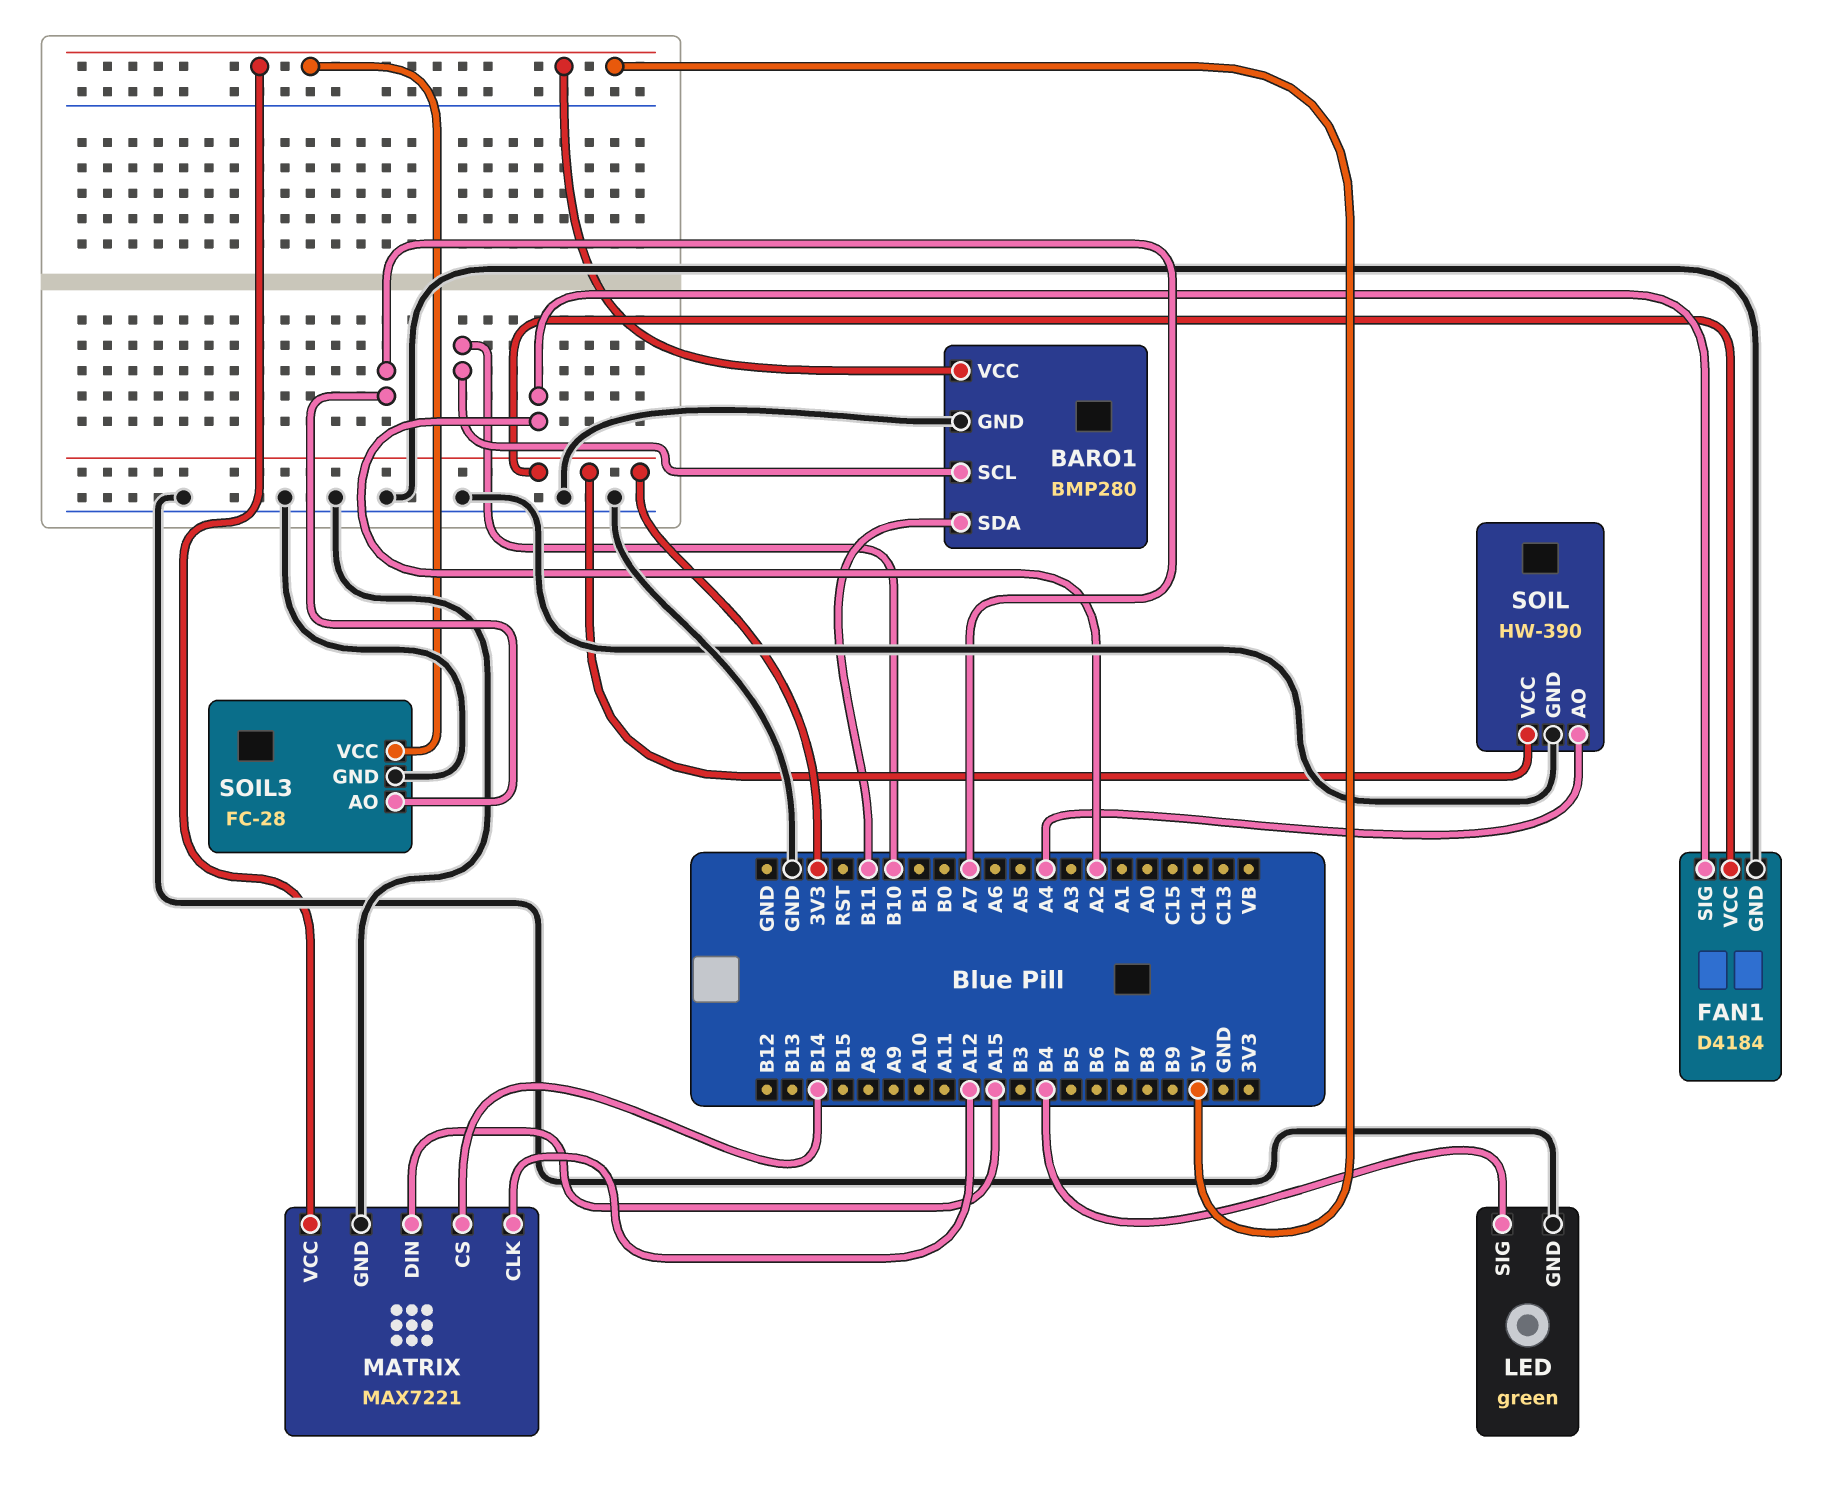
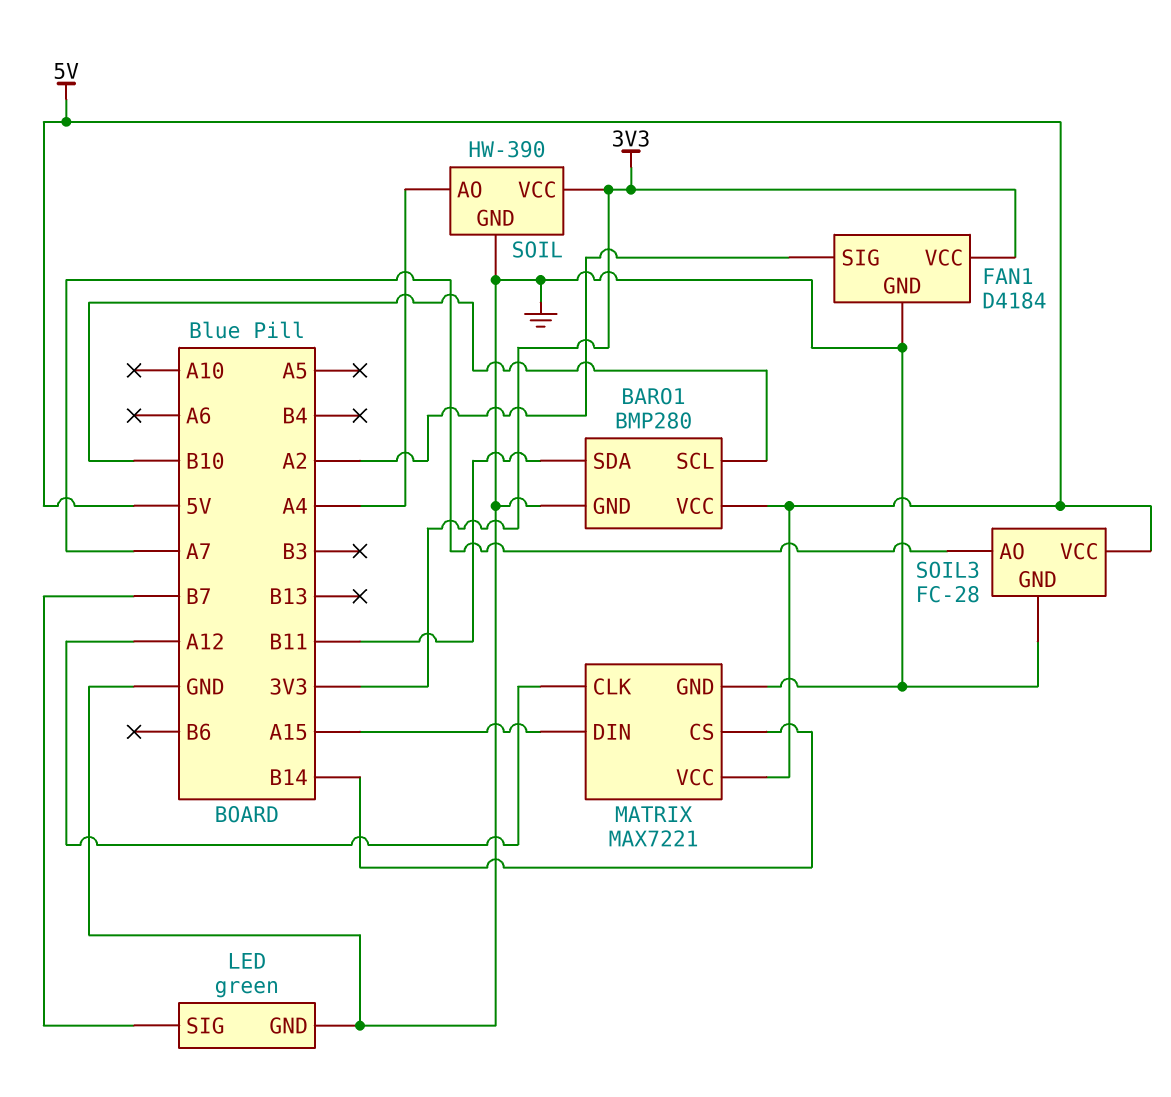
LED pin SIG: B4 -> B7

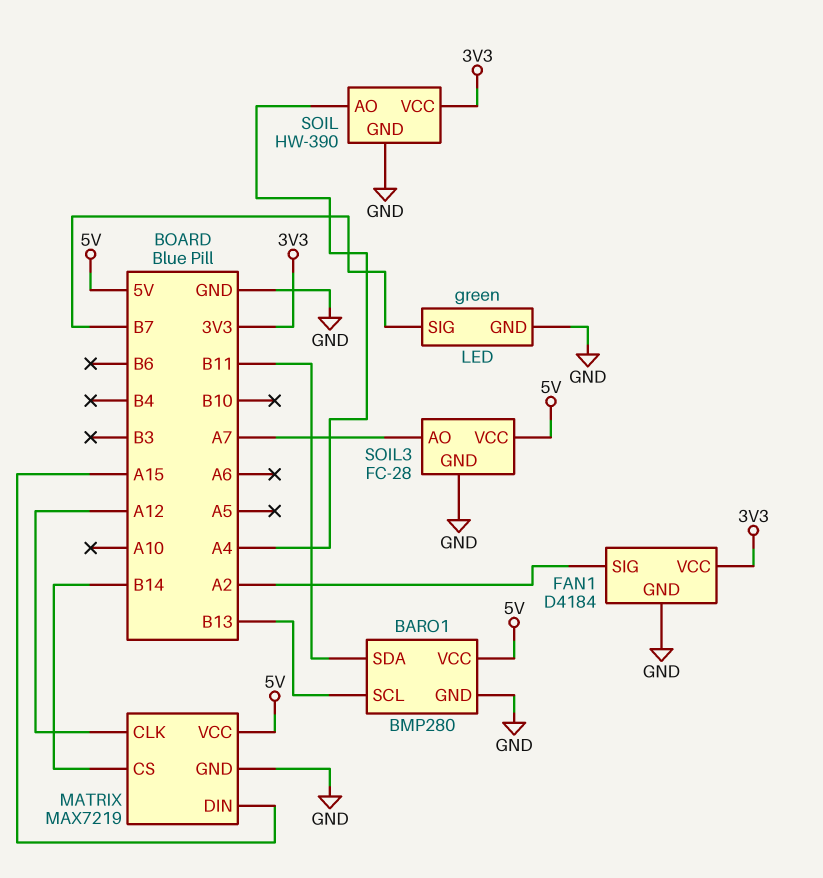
BARO1 pin SCL: B10 -> B13
MATRIX: MAX7221 -> MAX7219

